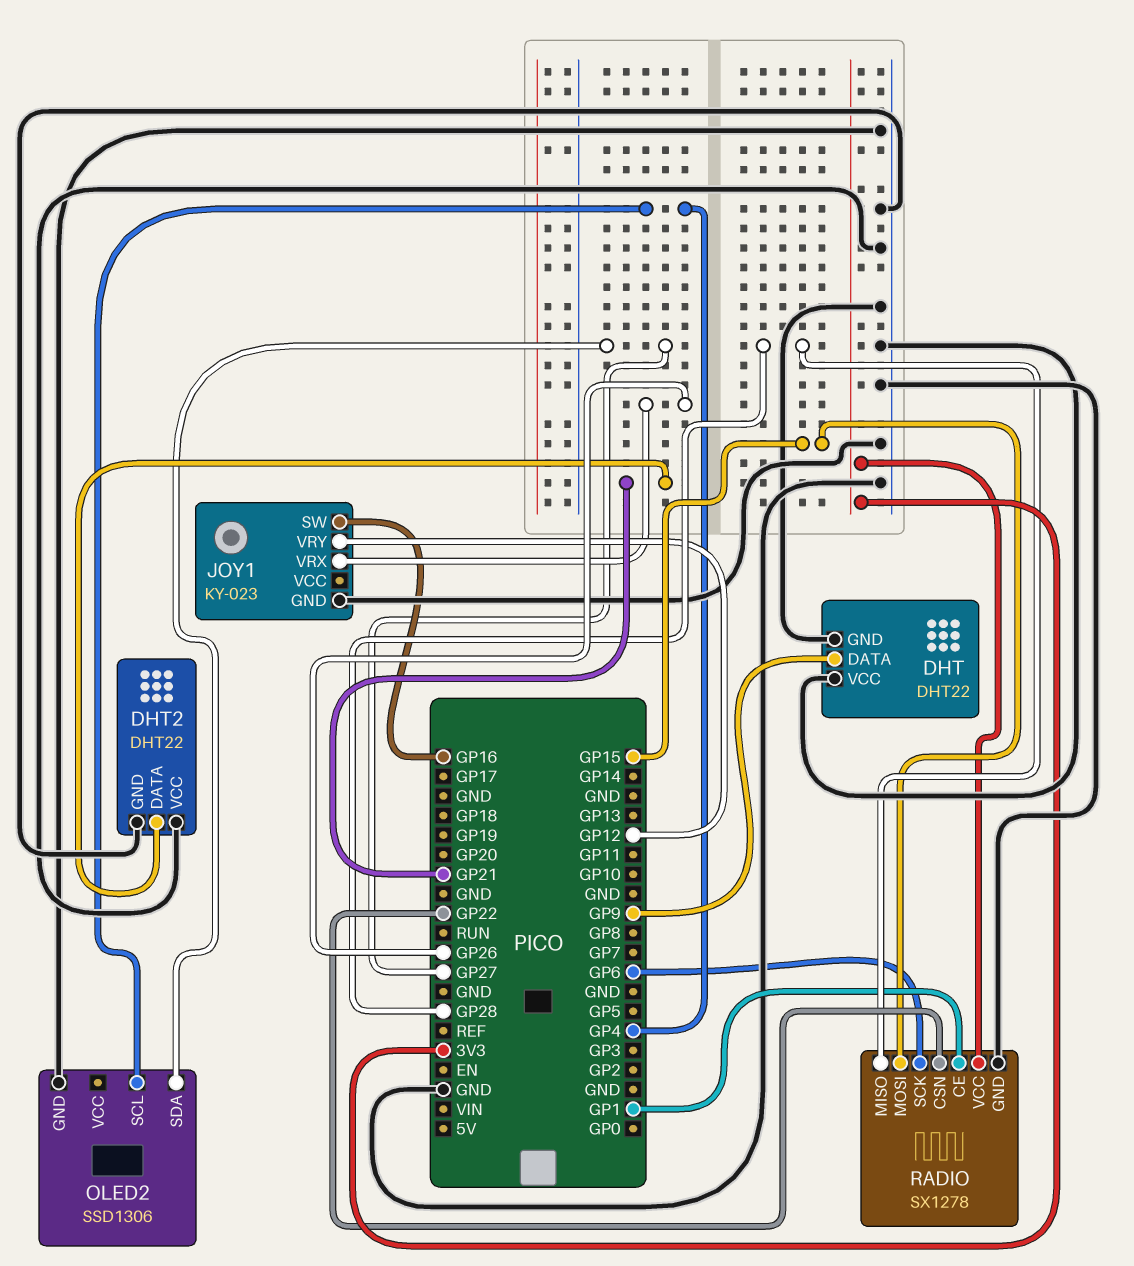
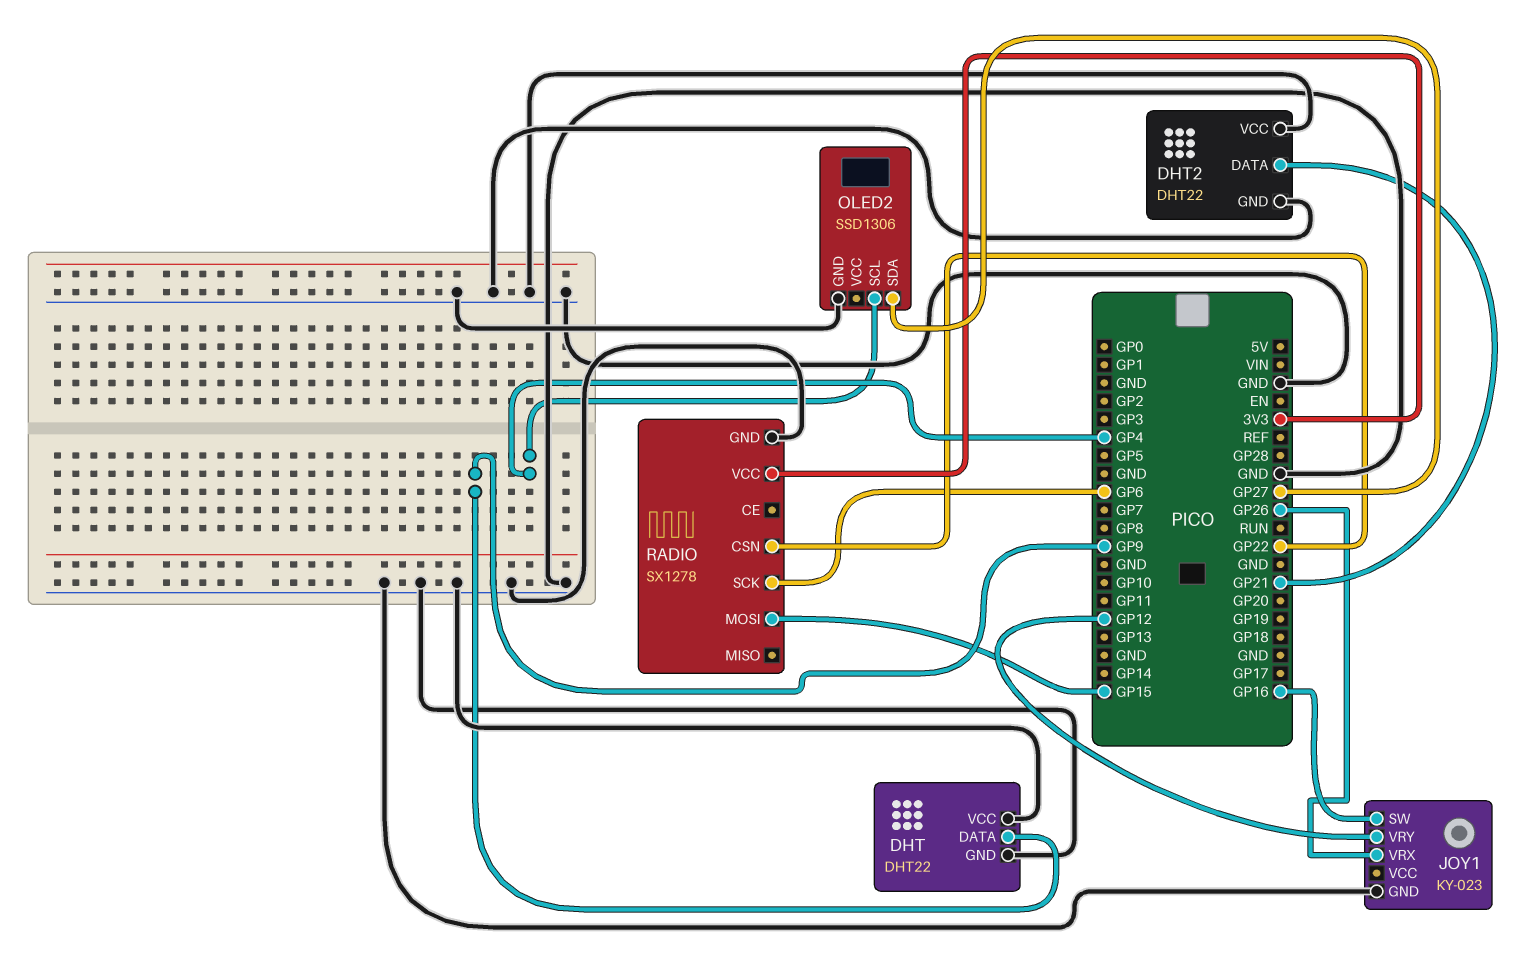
RADIO pin CE: GP1 -> none
RADIO pin MISO: GP28 -> none

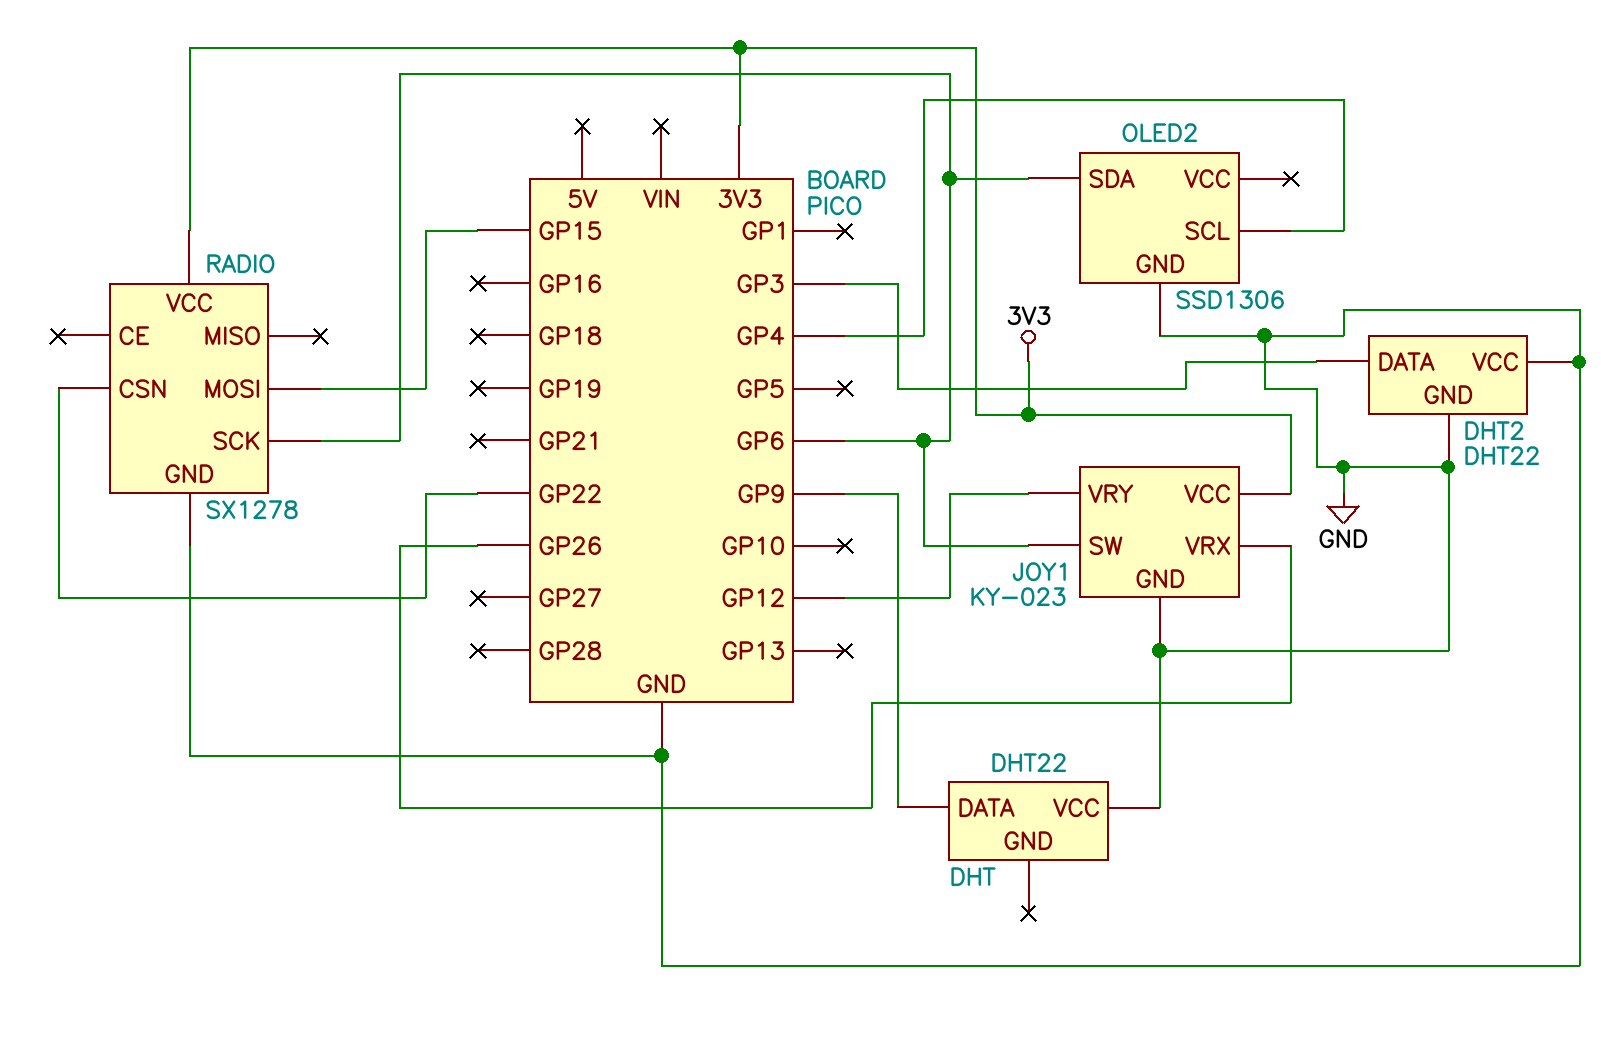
DHT pin GND: GND -> none
DHT2 pin DATA: GP21 -> GP3
JOY1 pin SW: GP16 -> GP6
JOY1 pin VCC: none -> 3V3
OLED2 pin SDA: GP27 -> GP6

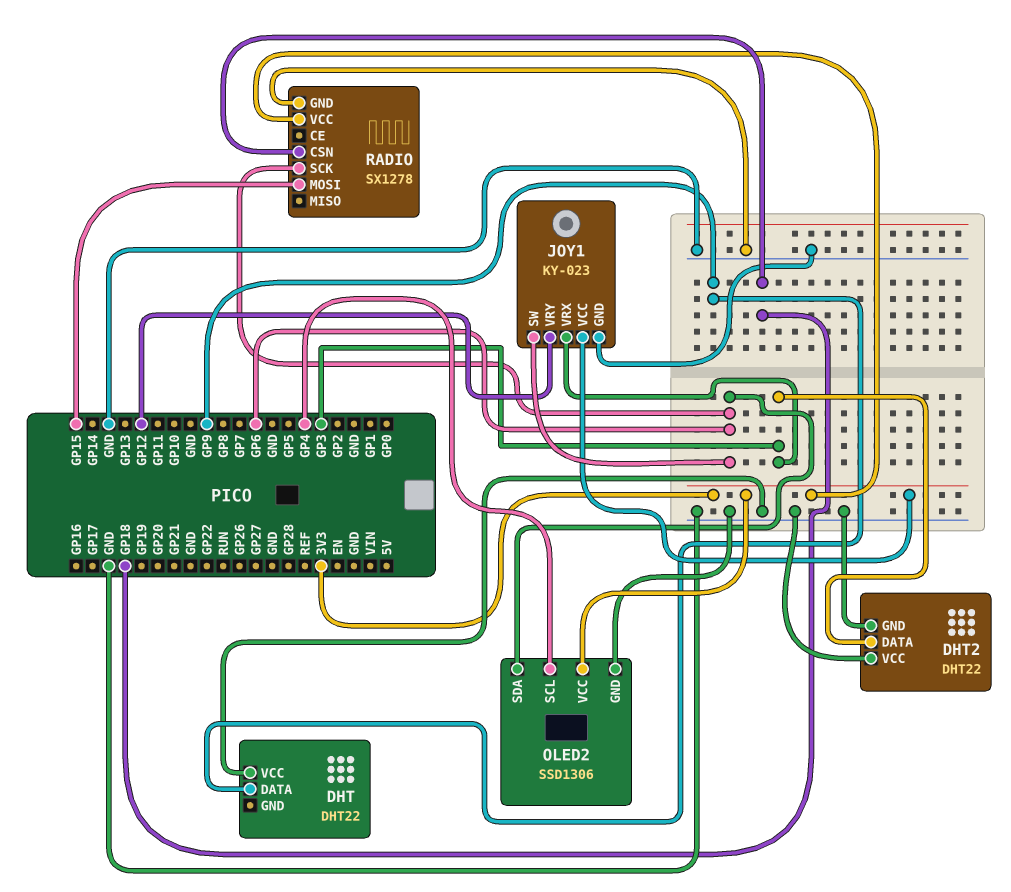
JOY1 pin VRX: GP26 -> GP3
OLED2 pin VCC: none -> 3V3
RADIO pin CSN: GP22 -> GP18

